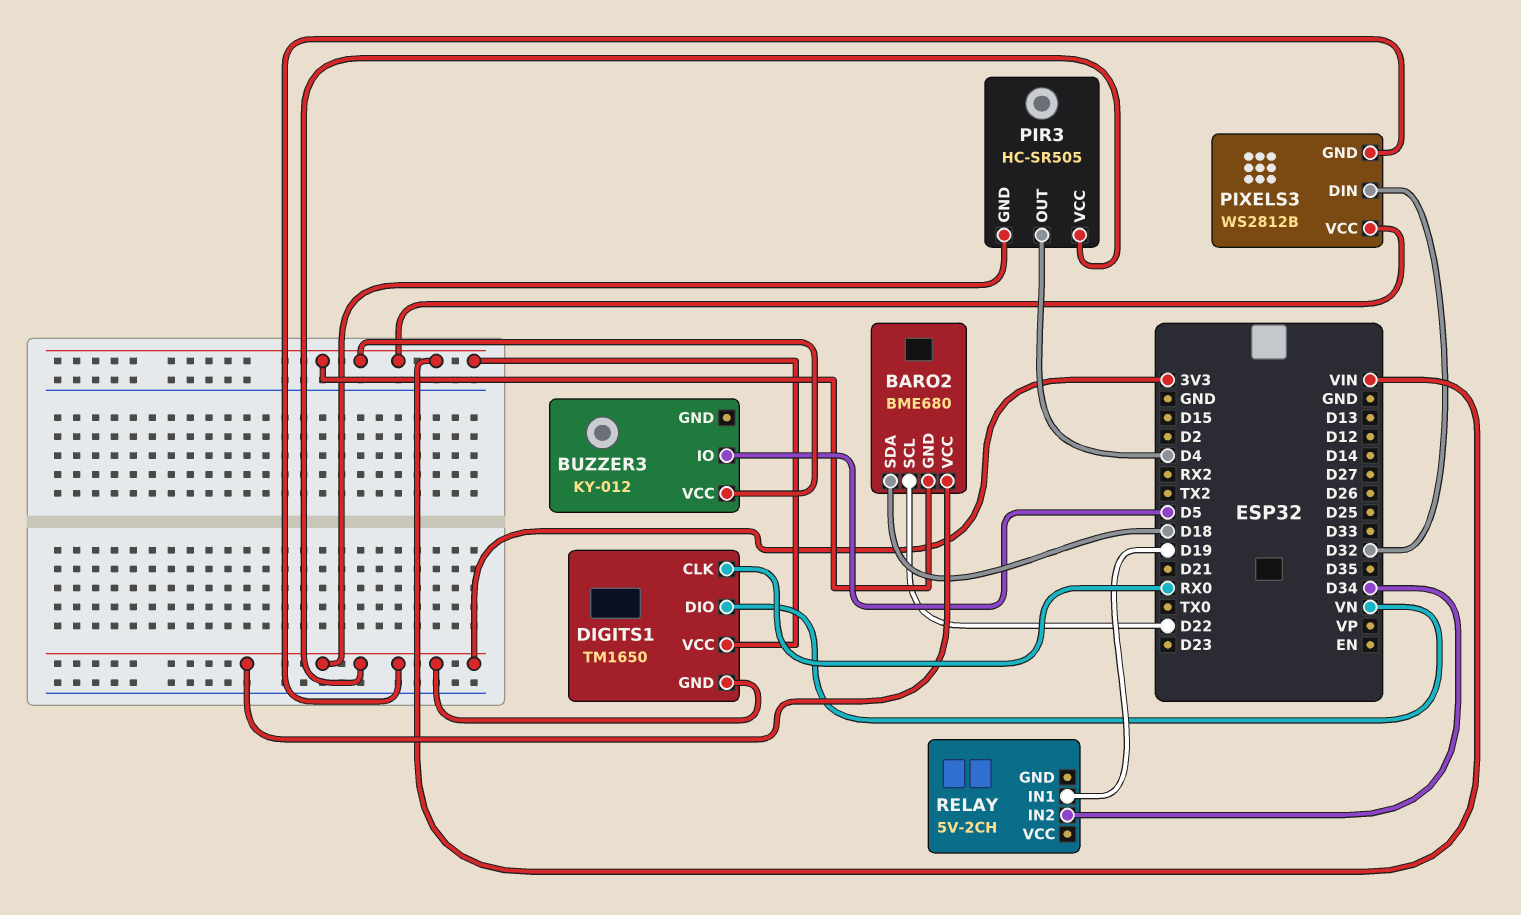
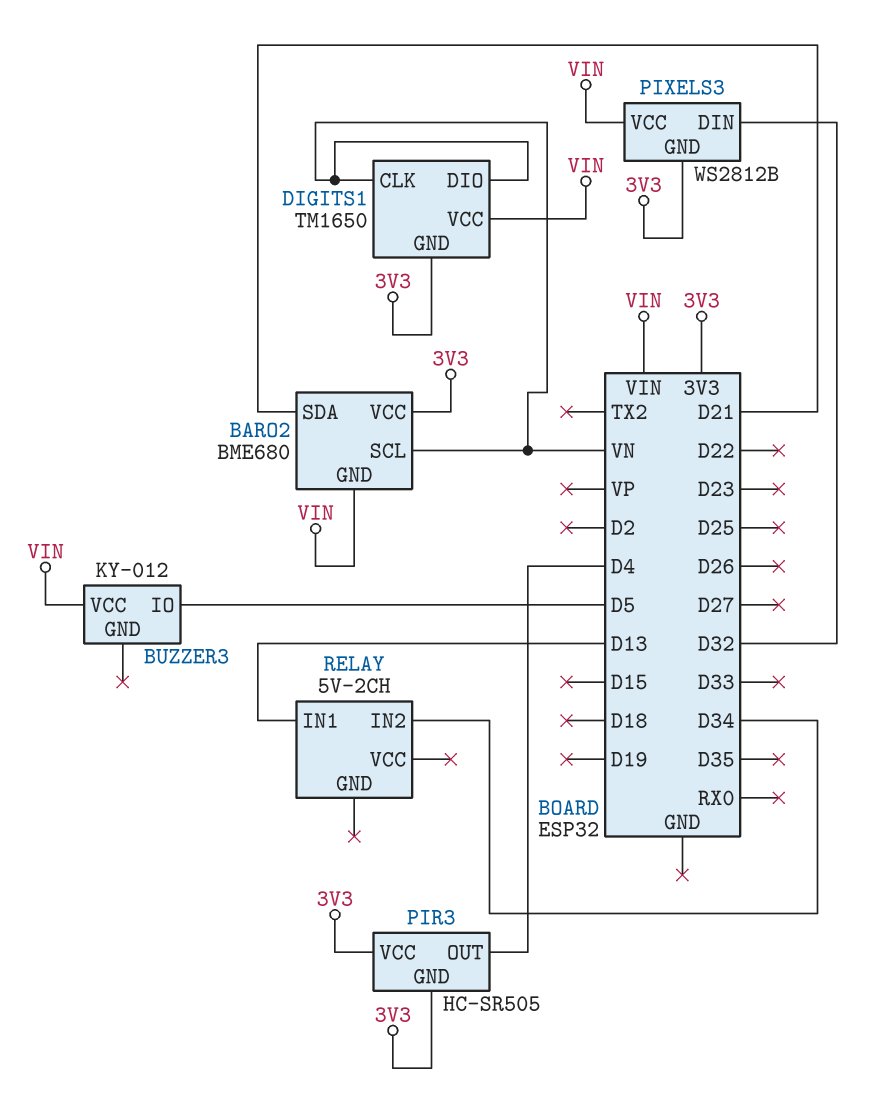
BARO2 pin SCL: D22 -> VN
BARO2 pin SDA: D18 -> D21
DIGITS1 pin CLK: RX0 -> VN
RELAY pin IN1: D19 -> D13

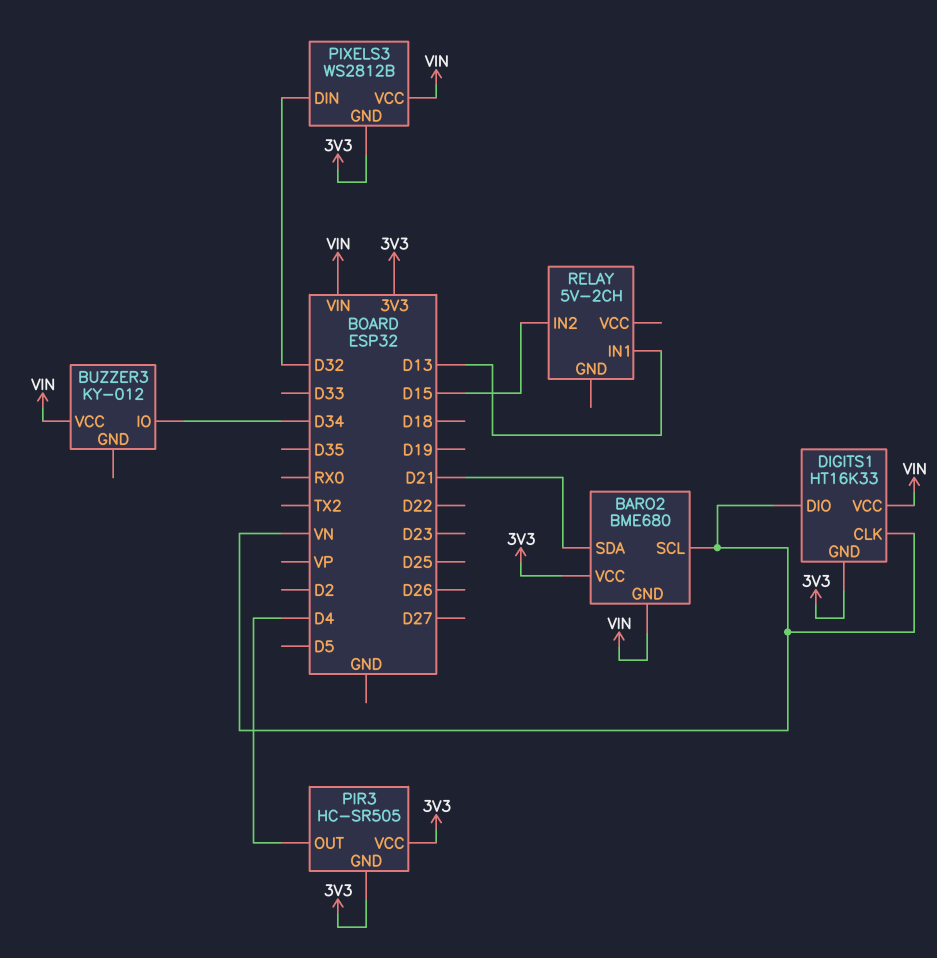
BUZZER3 pin IO: D5 -> D34
DIGITS1: TM1650 -> HT16K33
RELAY pin IN2: D34 -> D15

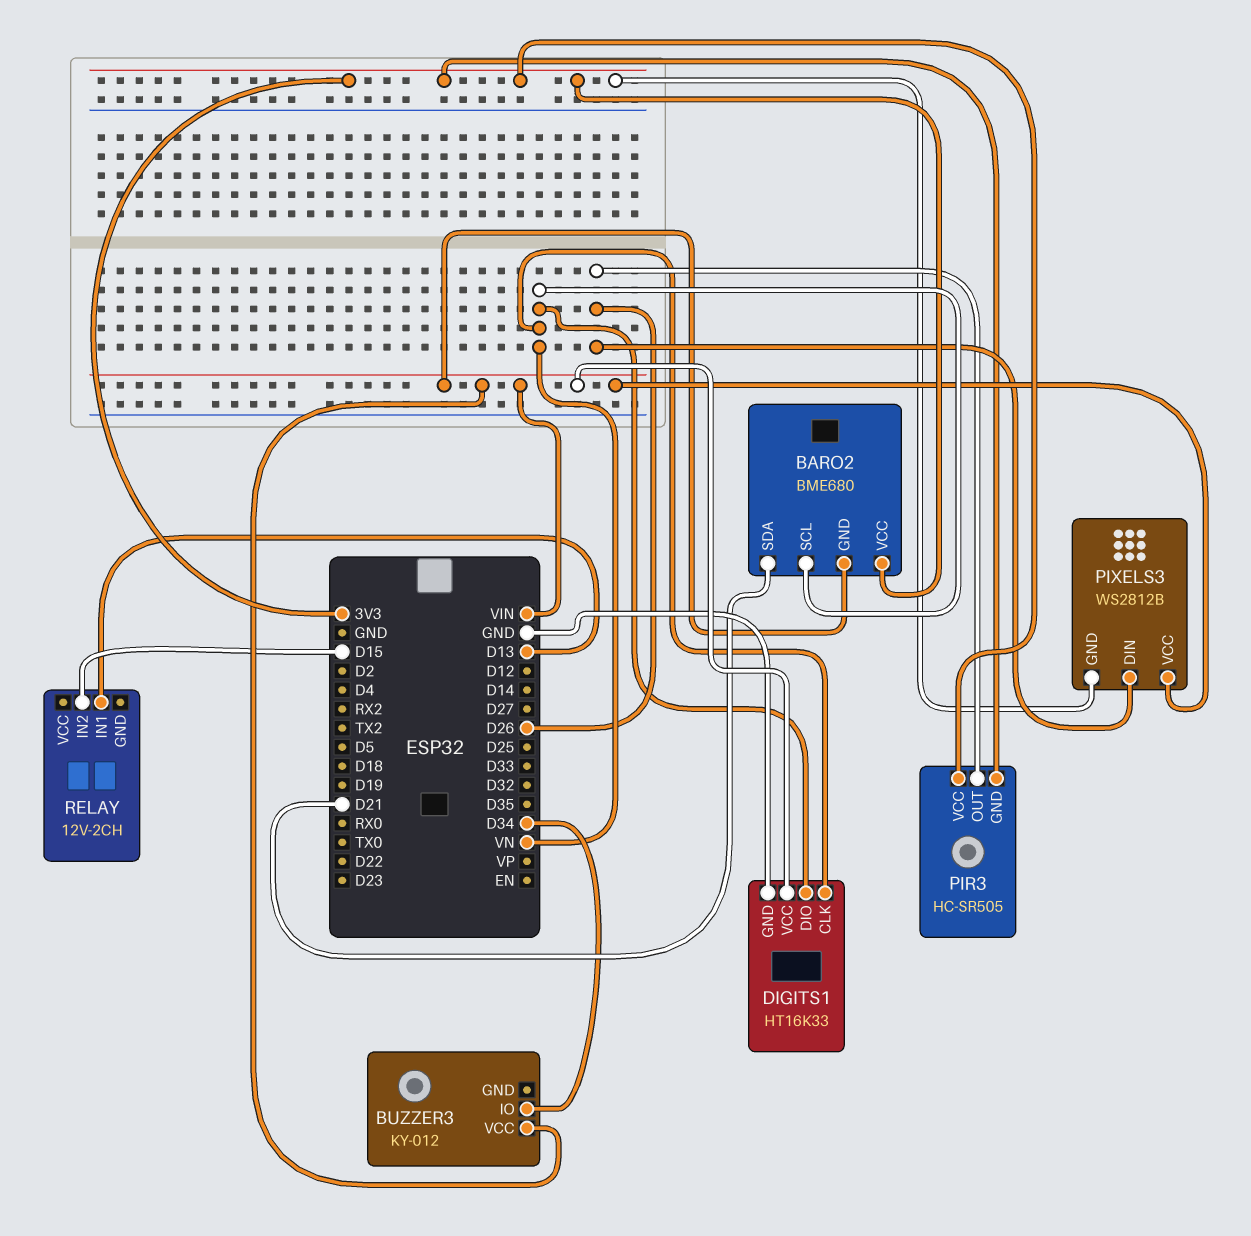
DIGITS1 pin GND: 3V3 -> GND
PIR3 pin OUT: D4 -> D26
PIXELS3 pin DIN: D32 -> D26
RELAY: 5V-2CH -> 12V-2CH

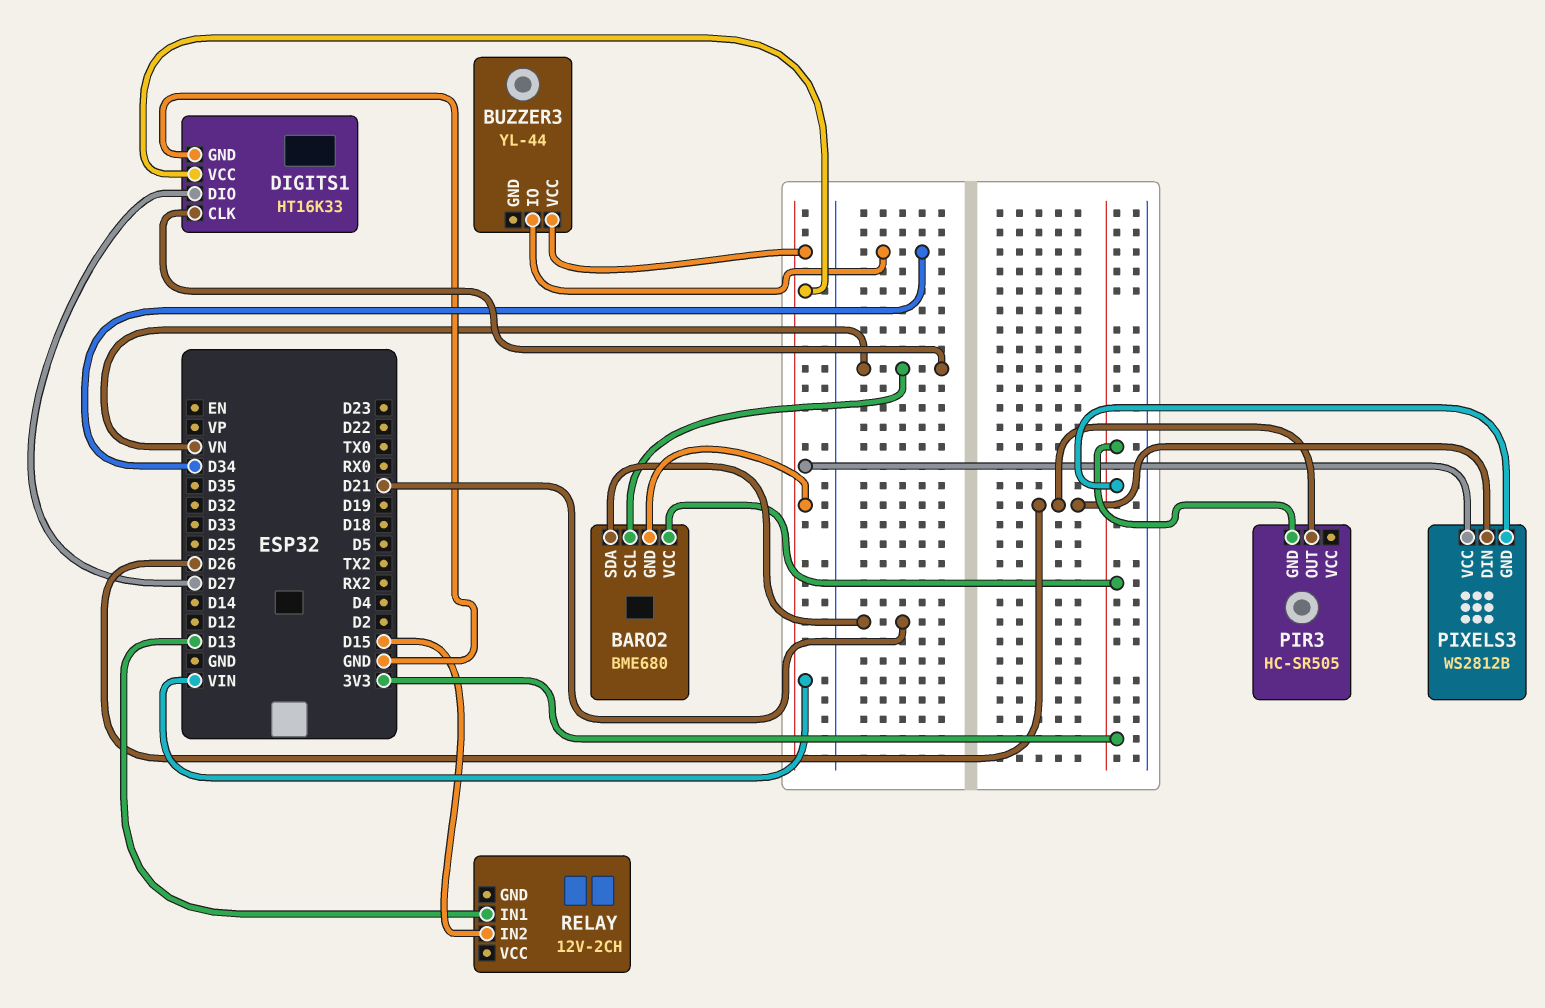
BUZZER3: KY-012 -> YL-44
DIGITS1 pin DIO: VN -> D27
PIR3 pin VCC: 3V3 -> none

